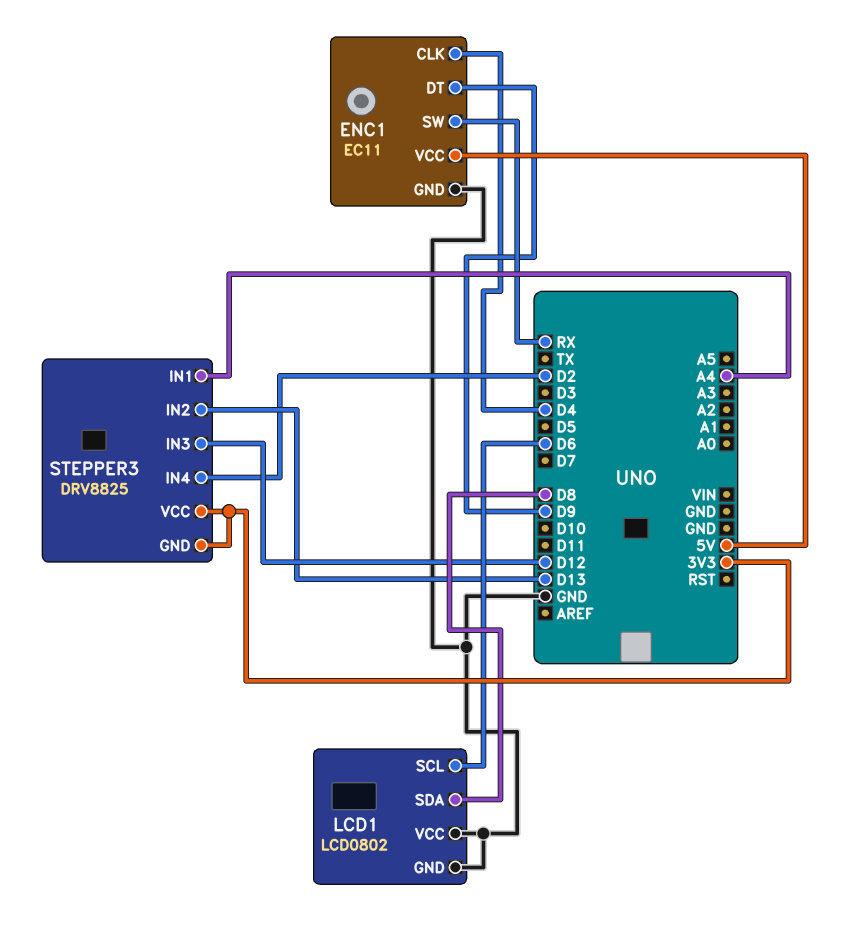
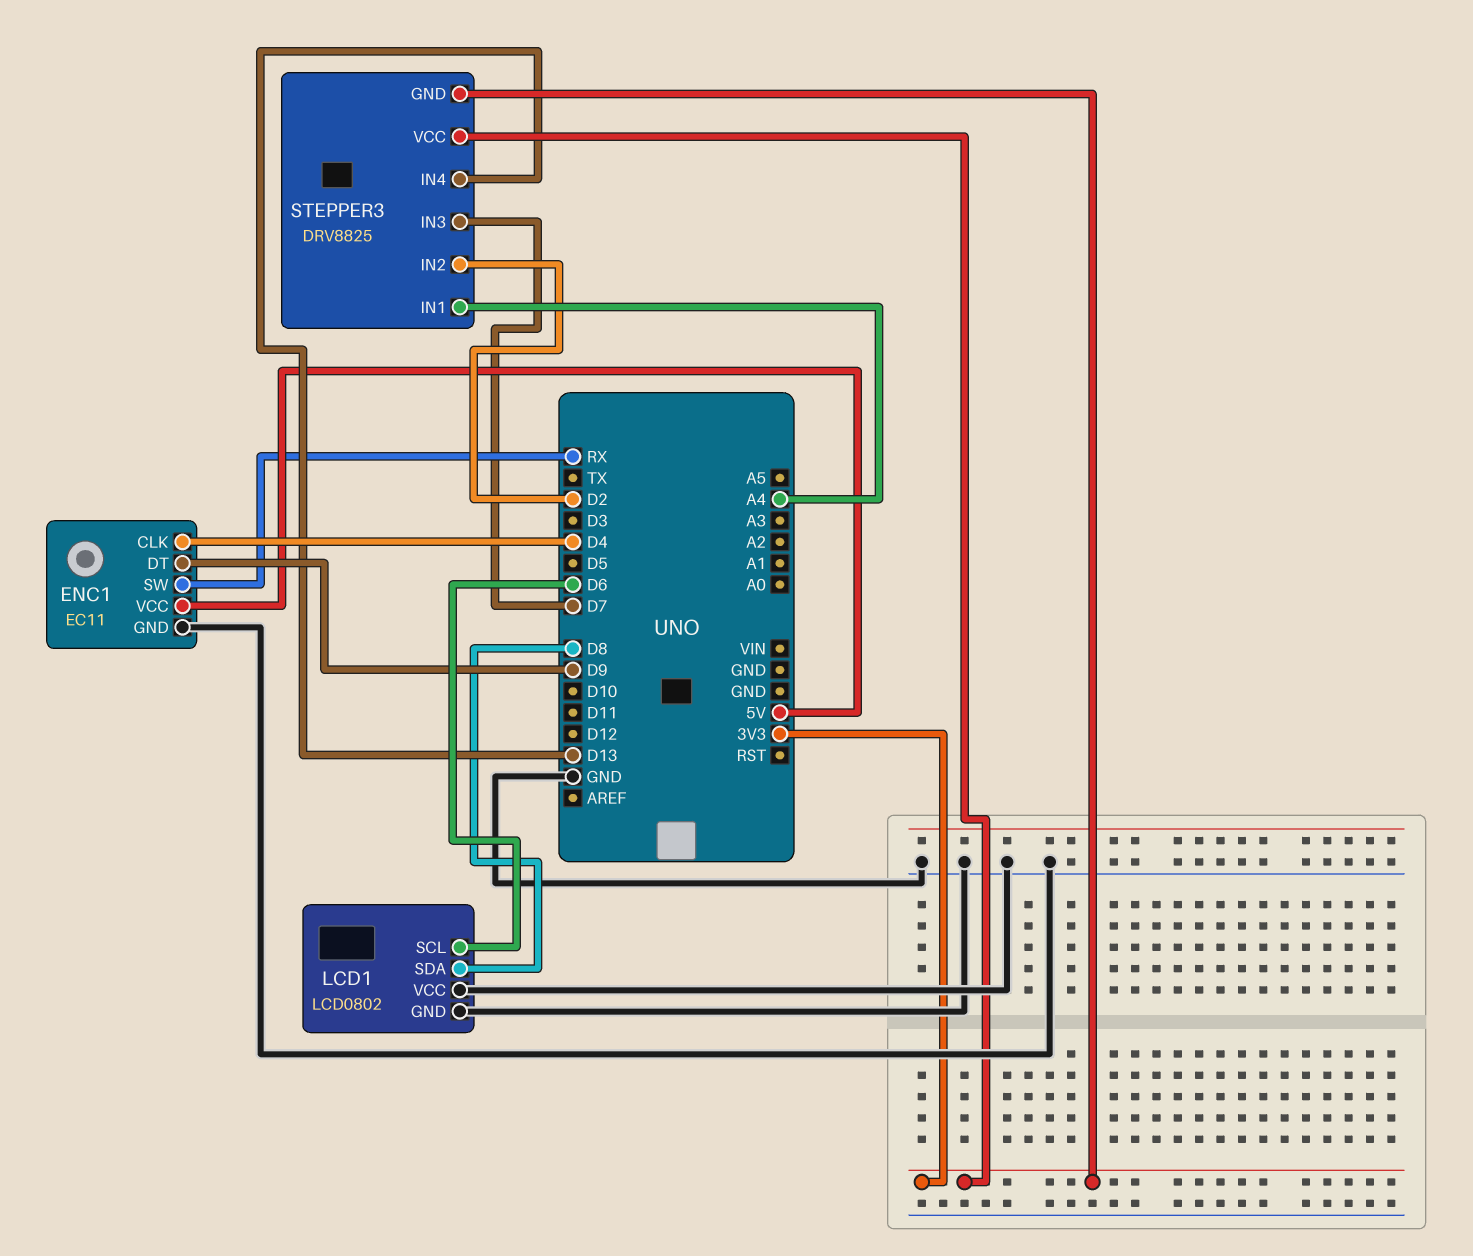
STEPPER3 pin IN2: D13 -> D2
STEPPER3 pin IN3: D12 -> D7
STEPPER3 pin IN4: D2 -> D13

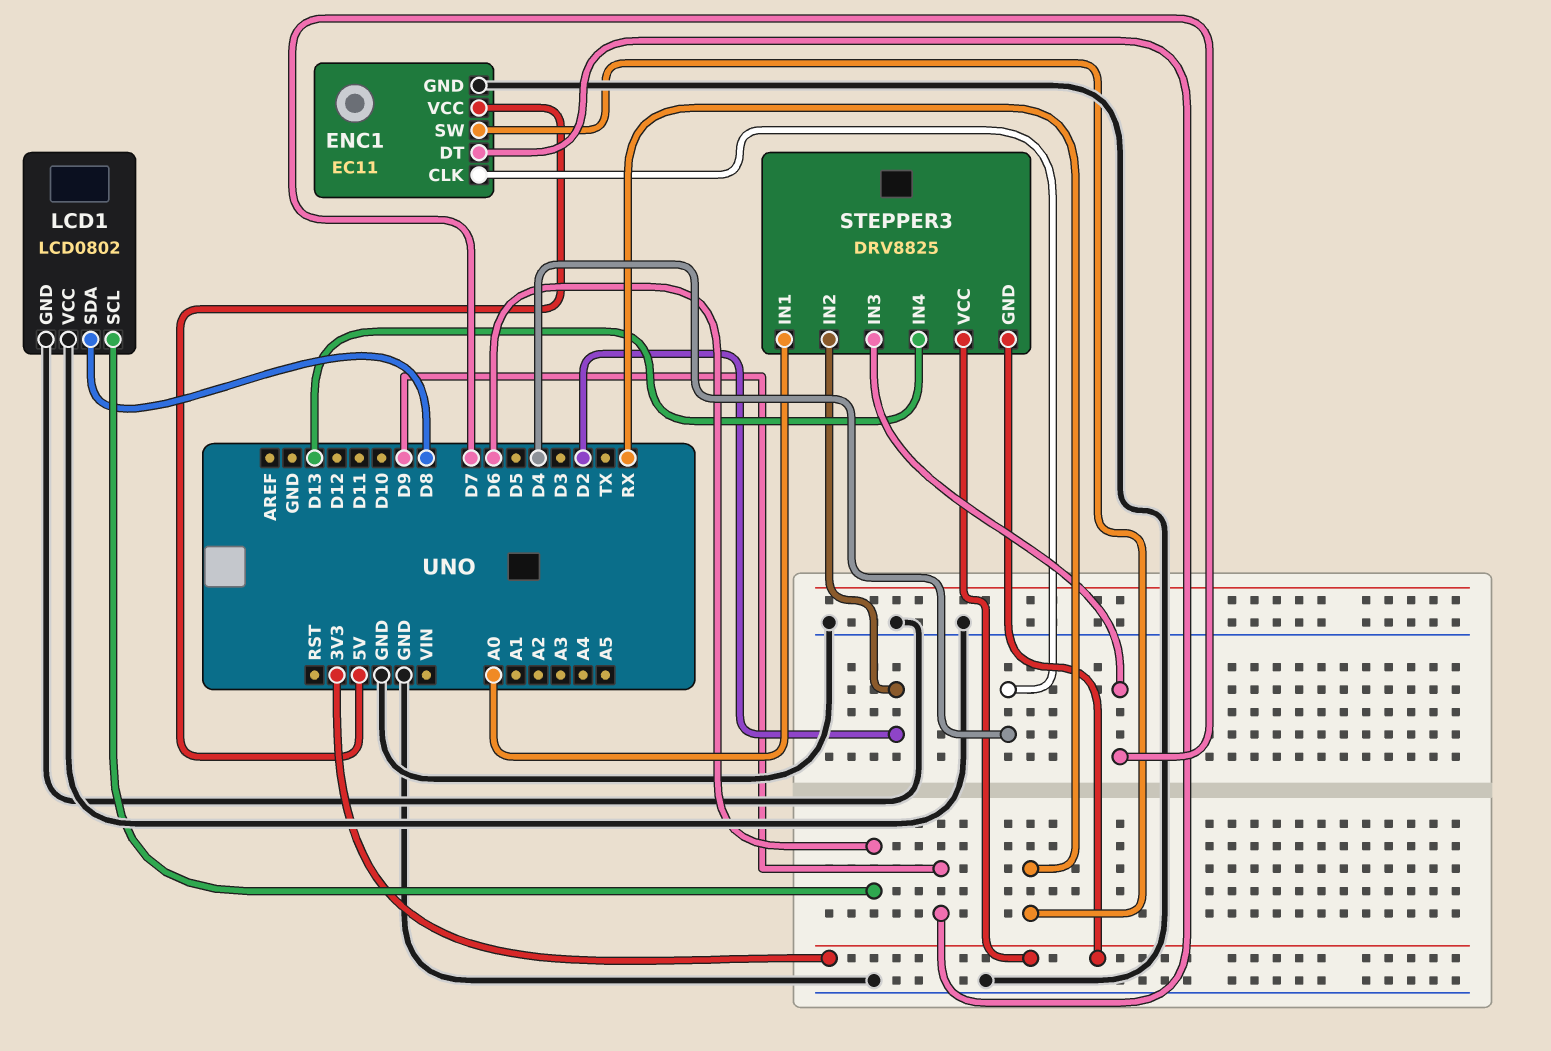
STEPPER3 pin IN1: A4 -> A0

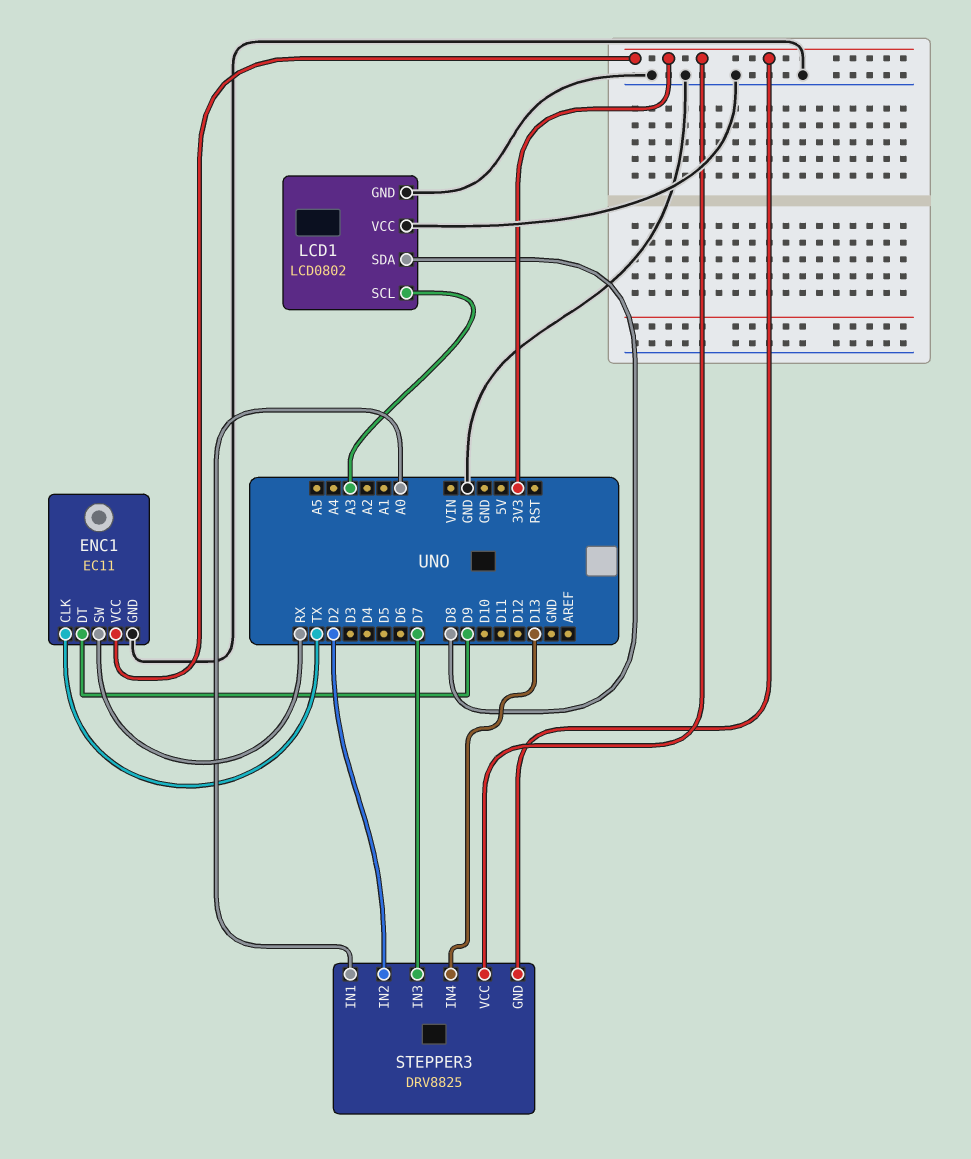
ENC1 pin CLK: D4 -> TX
ENC1 pin VCC: 5V -> 3V3
LCD1 pin SCL: D6 -> A3

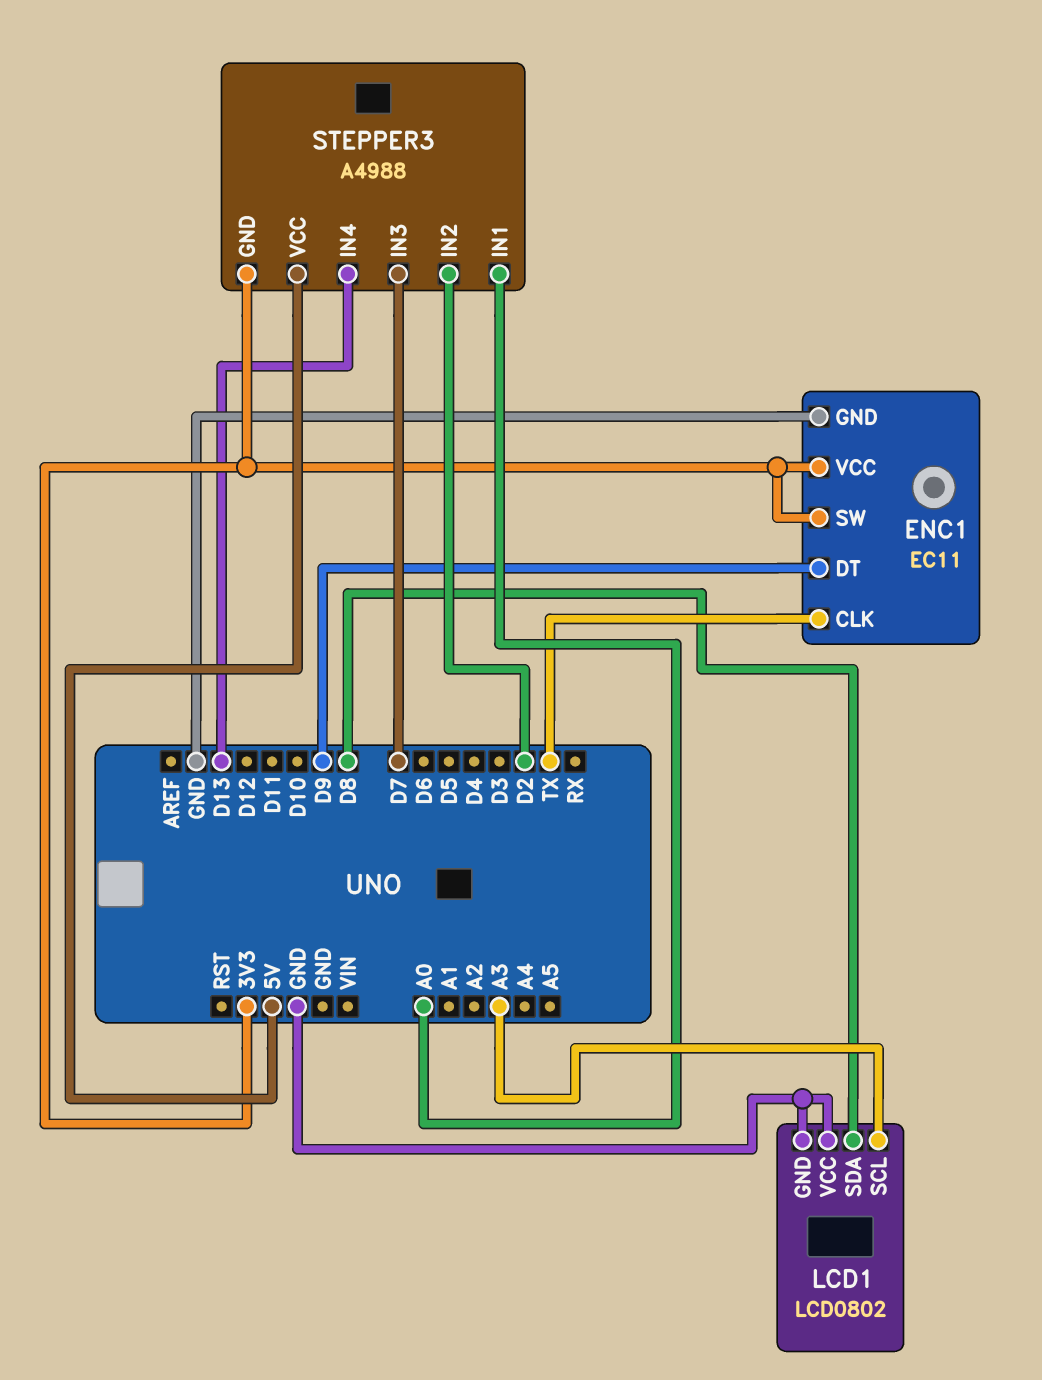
ENC1 pin SW: RX -> 3V3
STEPPER3: DRV8825 -> A4988
STEPPER3 pin VCC: 3V3 -> 5V

